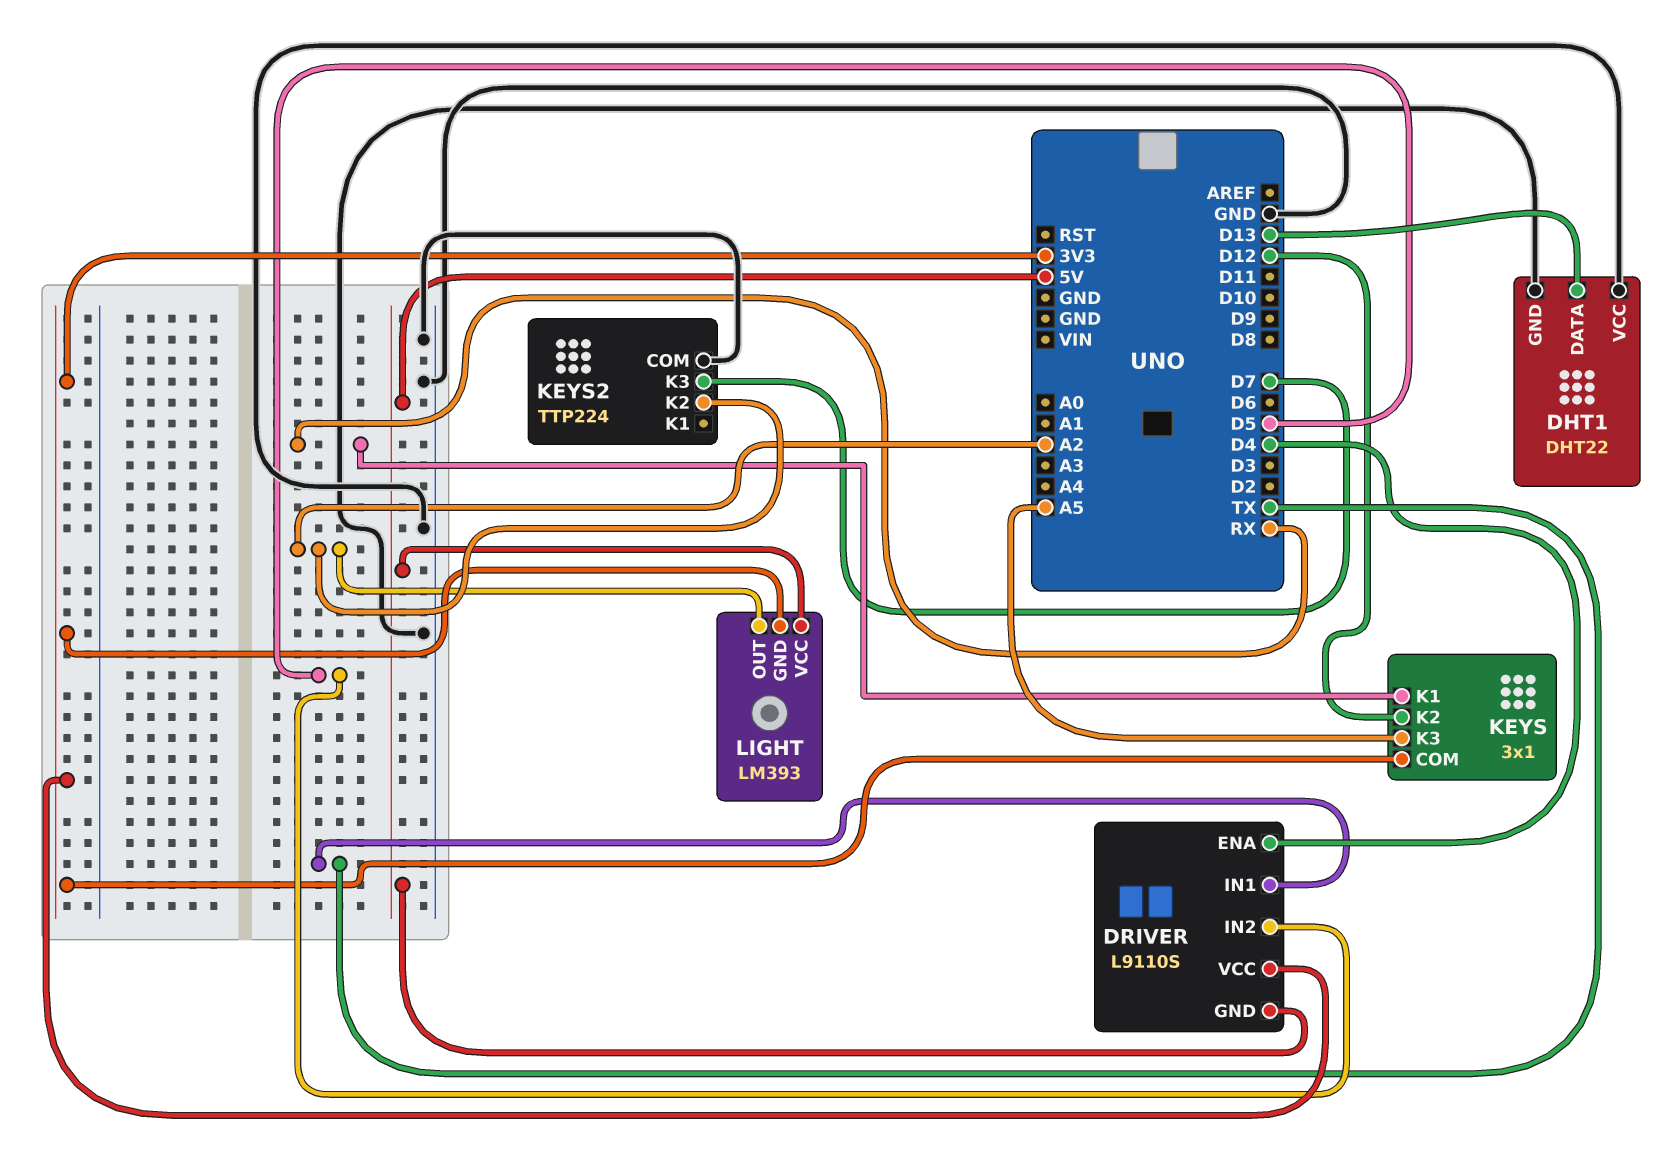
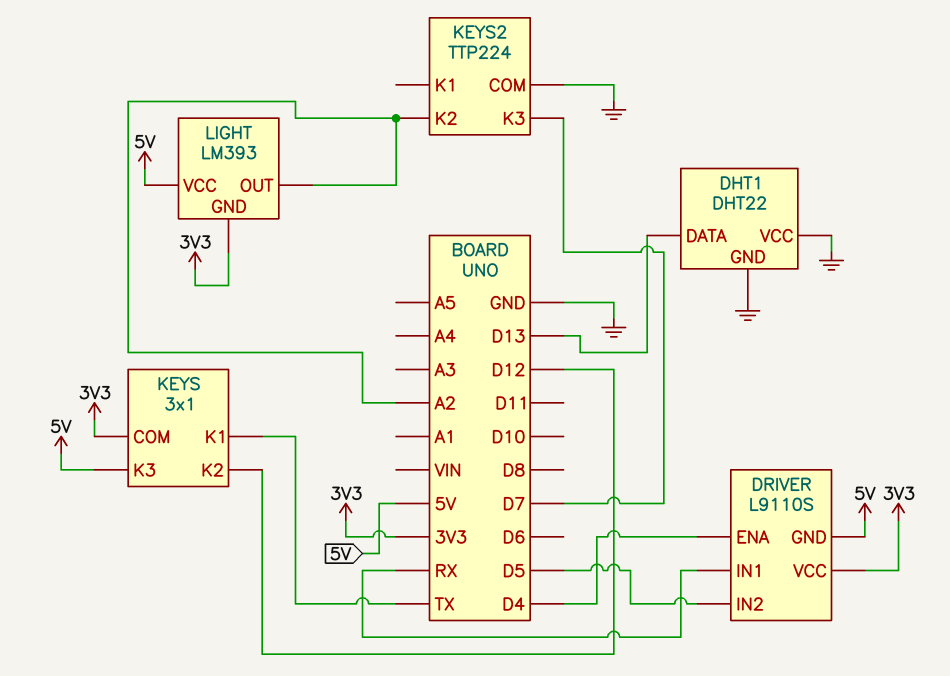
DRIVER pin IN1: TX -> RX
KEYS pin K1: RX -> TX
KEYS pin K3: A5 -> 5V

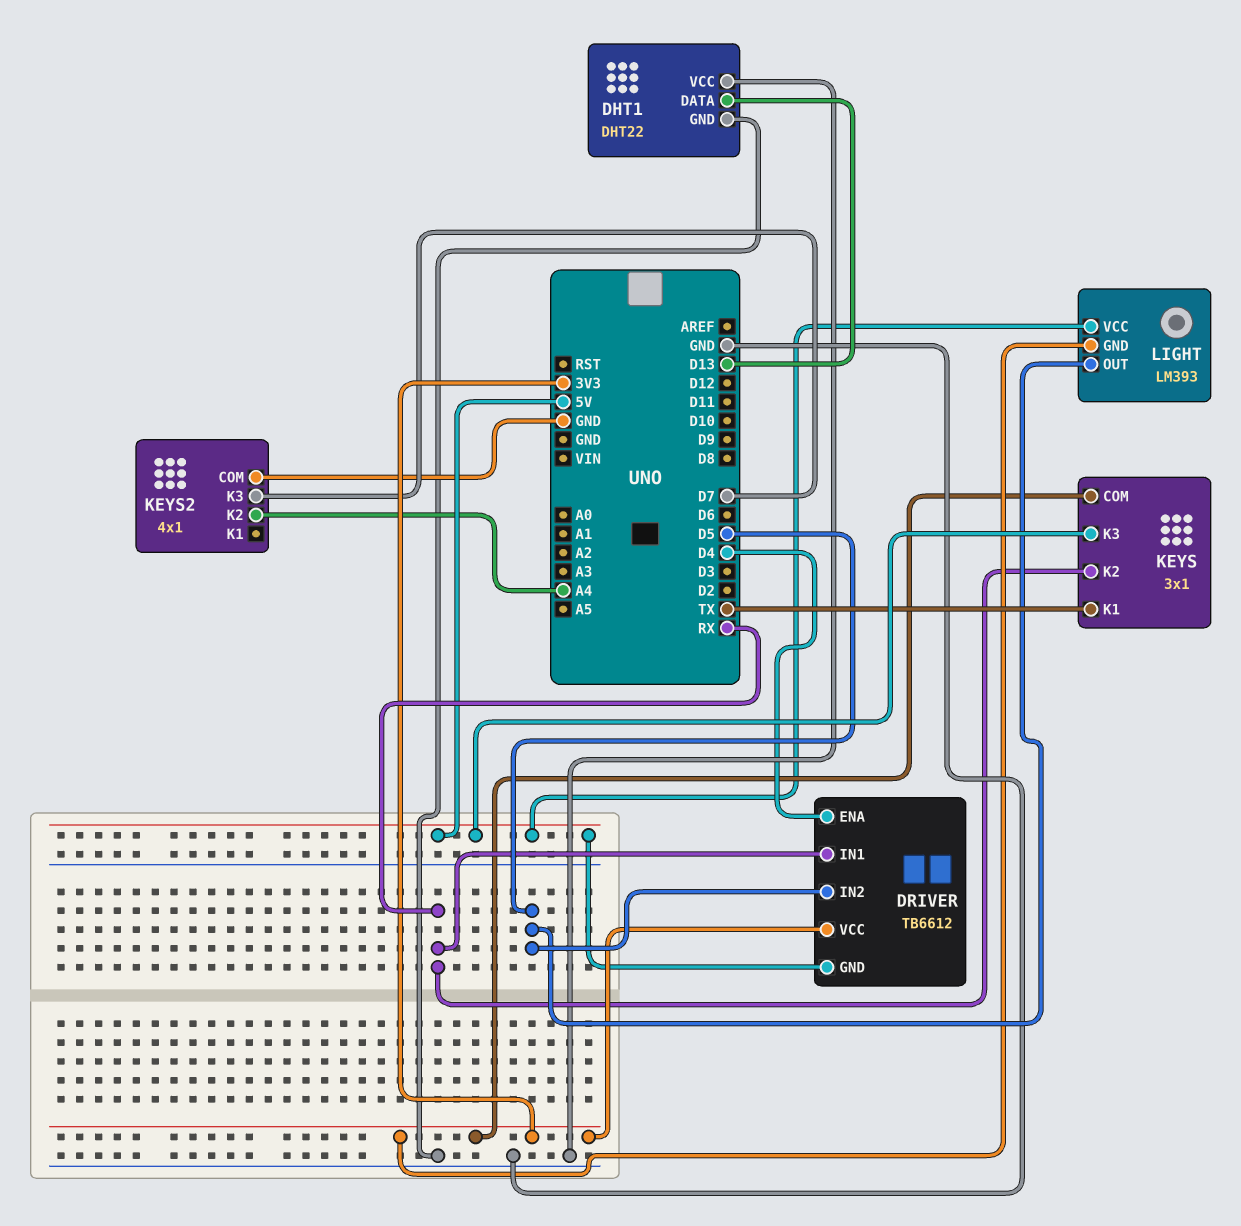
DRIVER: L9110S -> TB6612
KEYS pin K2: D12 -> RX
KEYS2: TTP224 -> 4x1
KEYS2 pin K2: A2 -> A4
LIGHT pin OUT: A2 -> D5

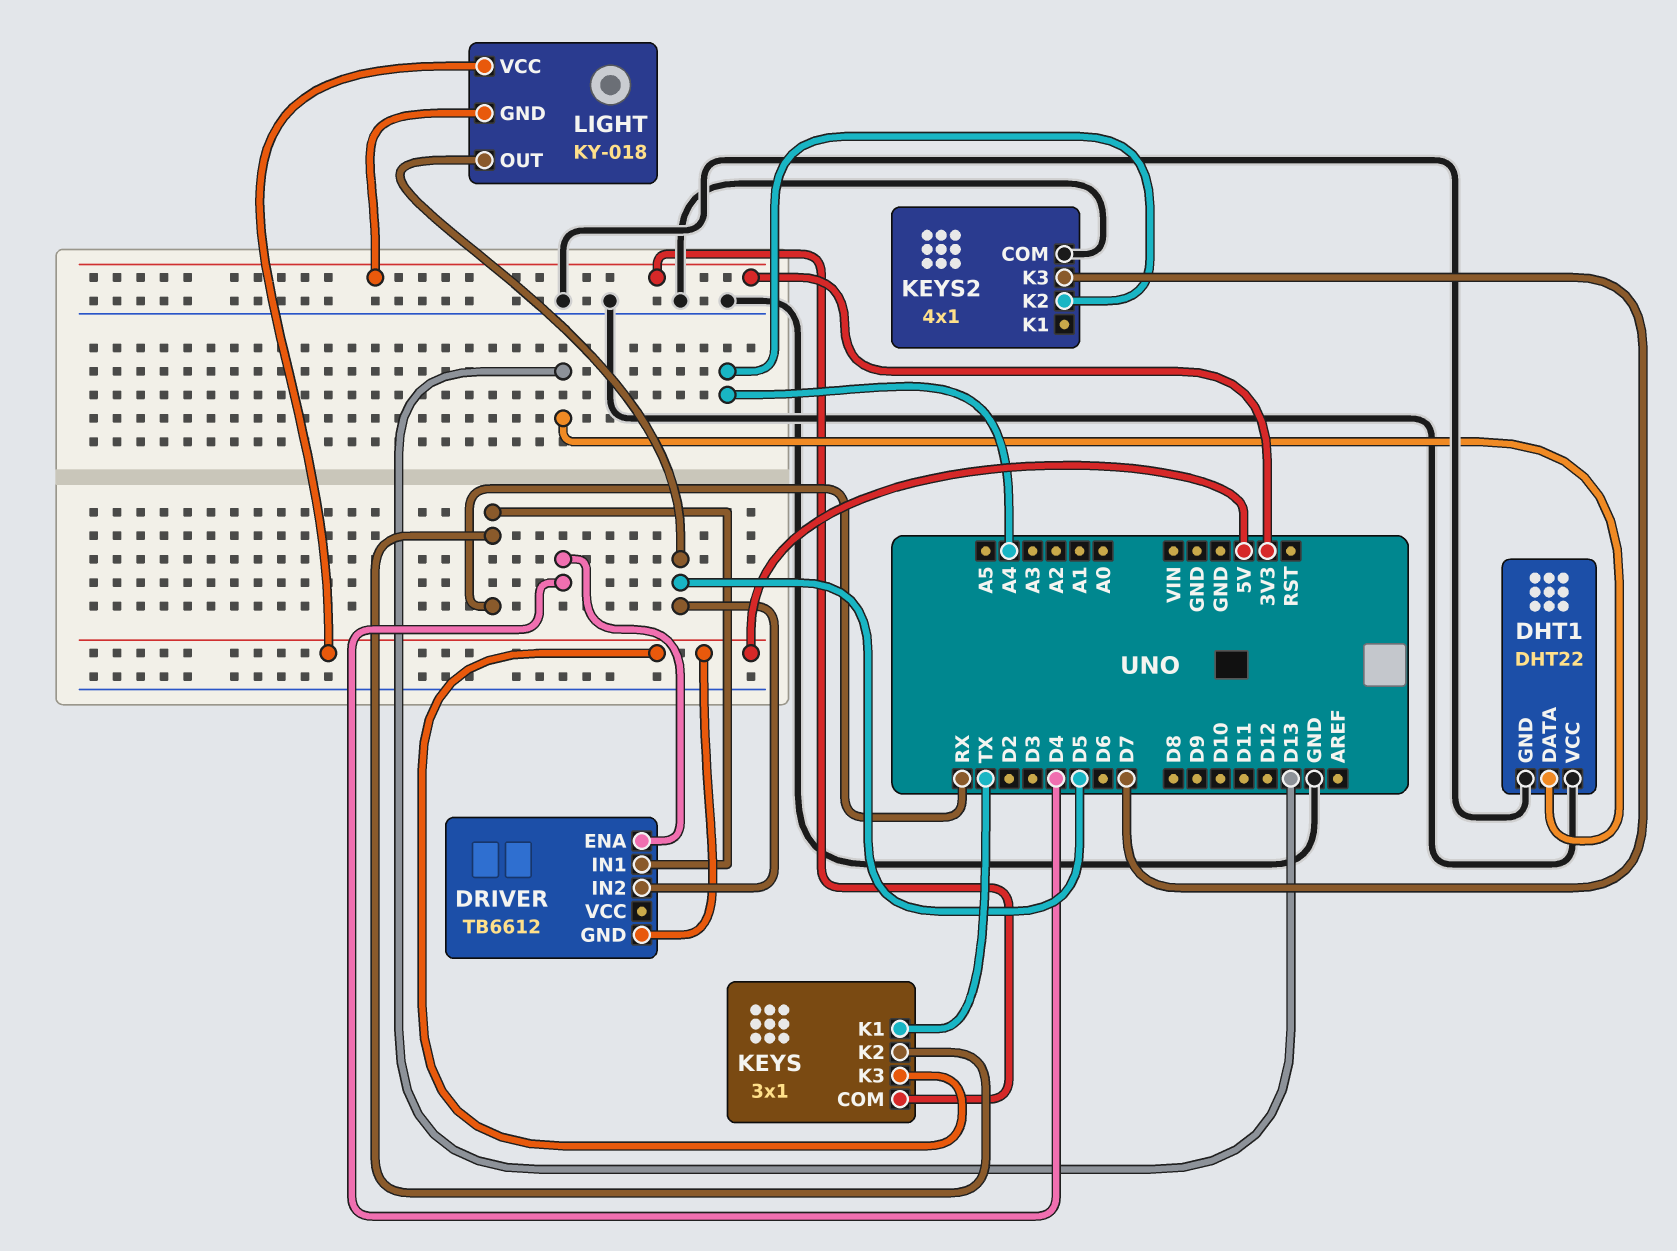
DRIVER pin VCC: 3V3 -> none
LIGHT: LM393 -> KY-018

